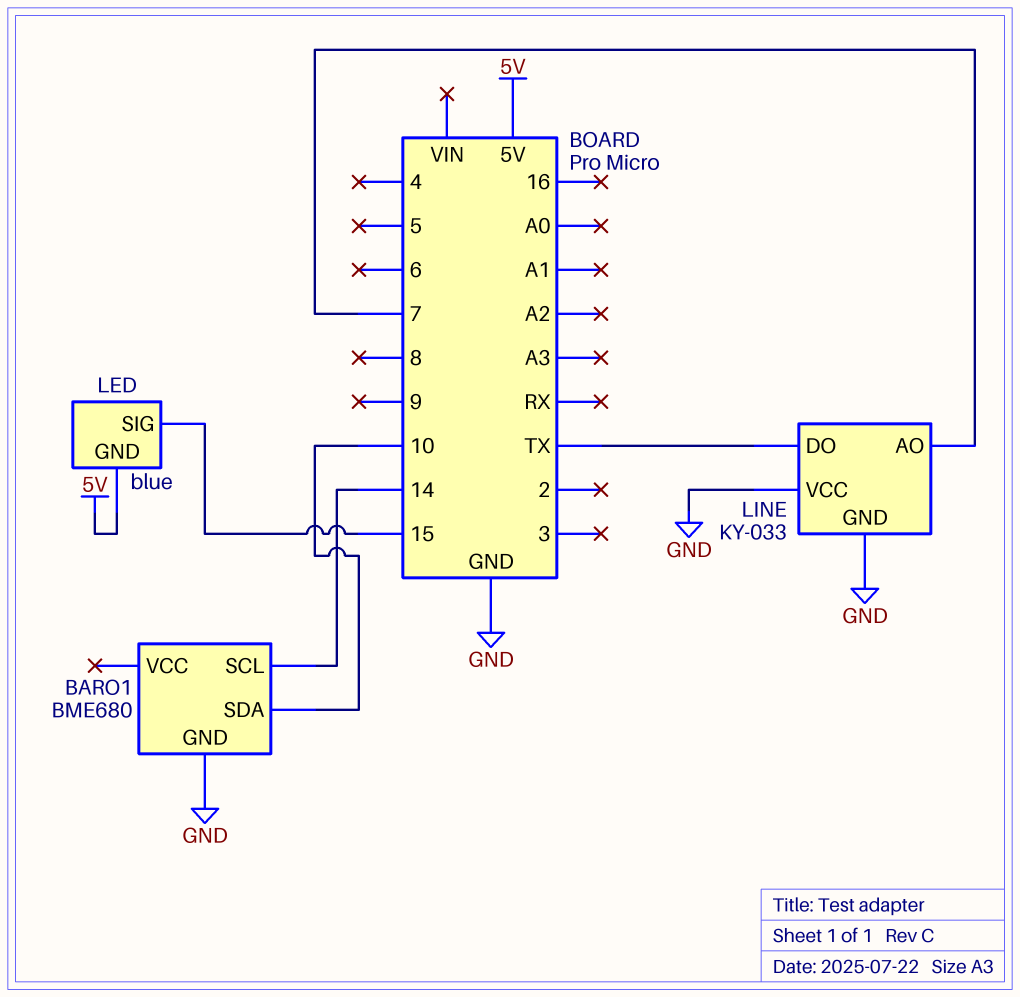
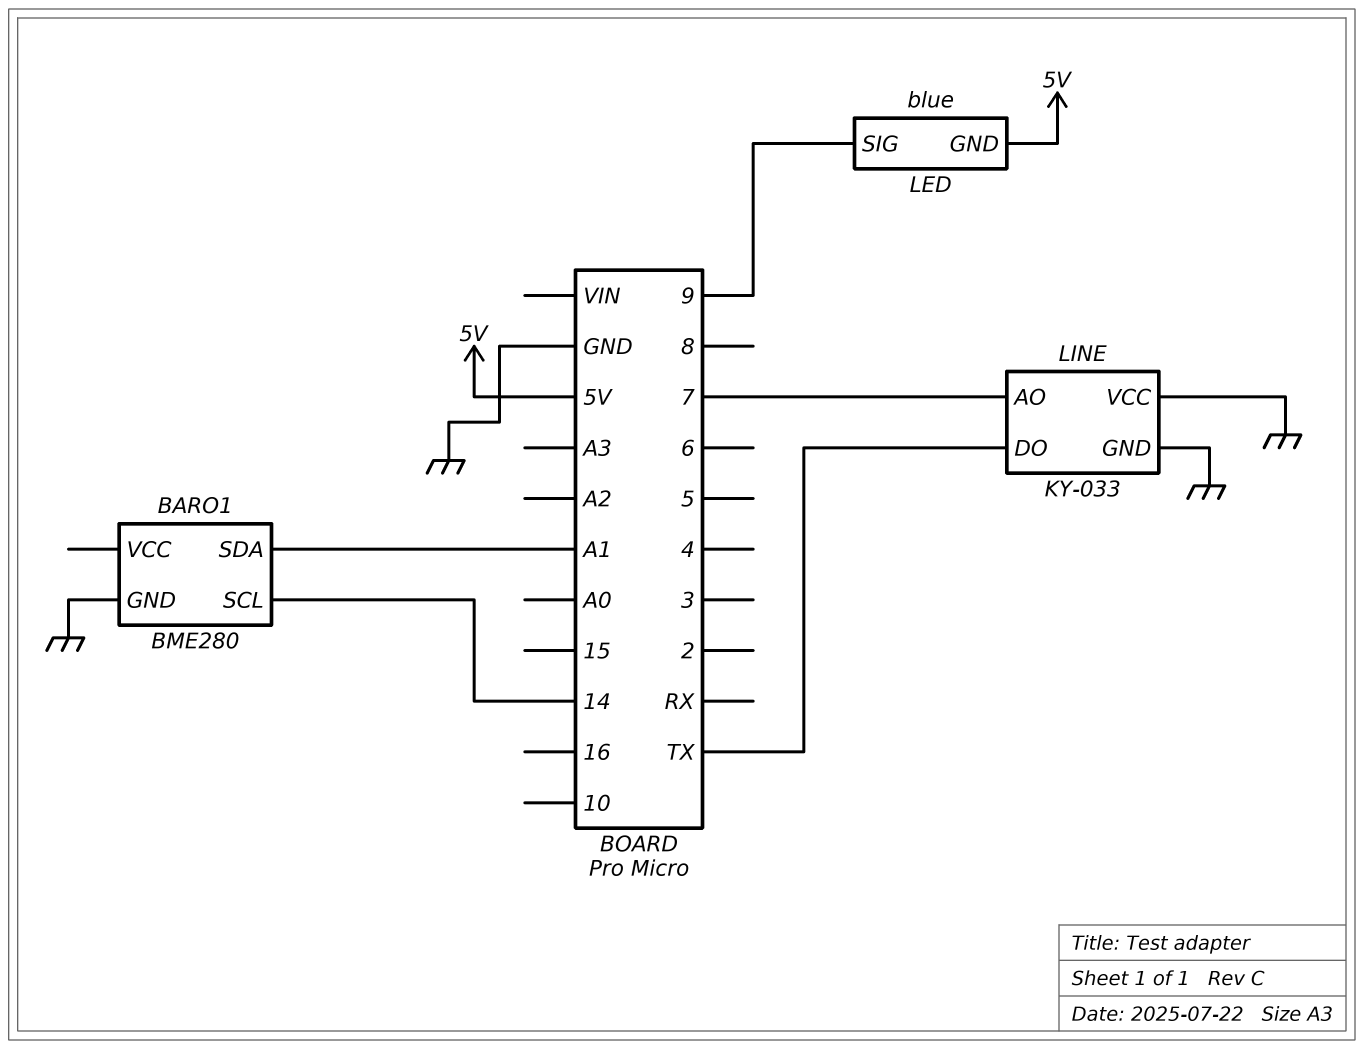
BARO1: BME680 -> BME280
BARO1 pin SDA: 10 -> A1
LED pin SIG: 15 -> 9

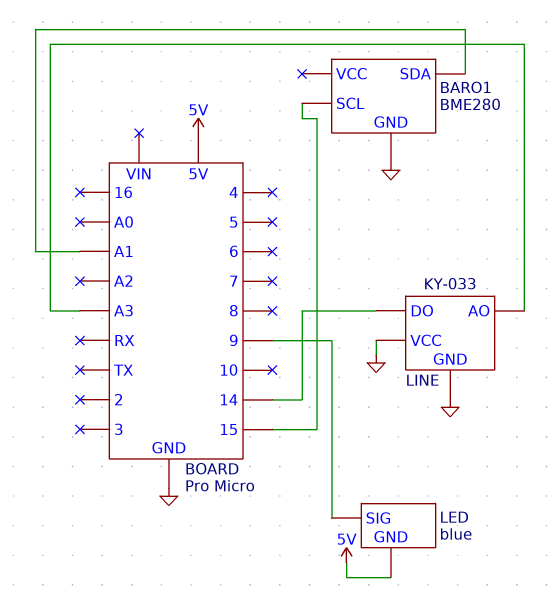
BARO1 pin SCL: 14 -> 15
LINE pin AO: 7 -> A3
LINE pin DO: TX -> 14

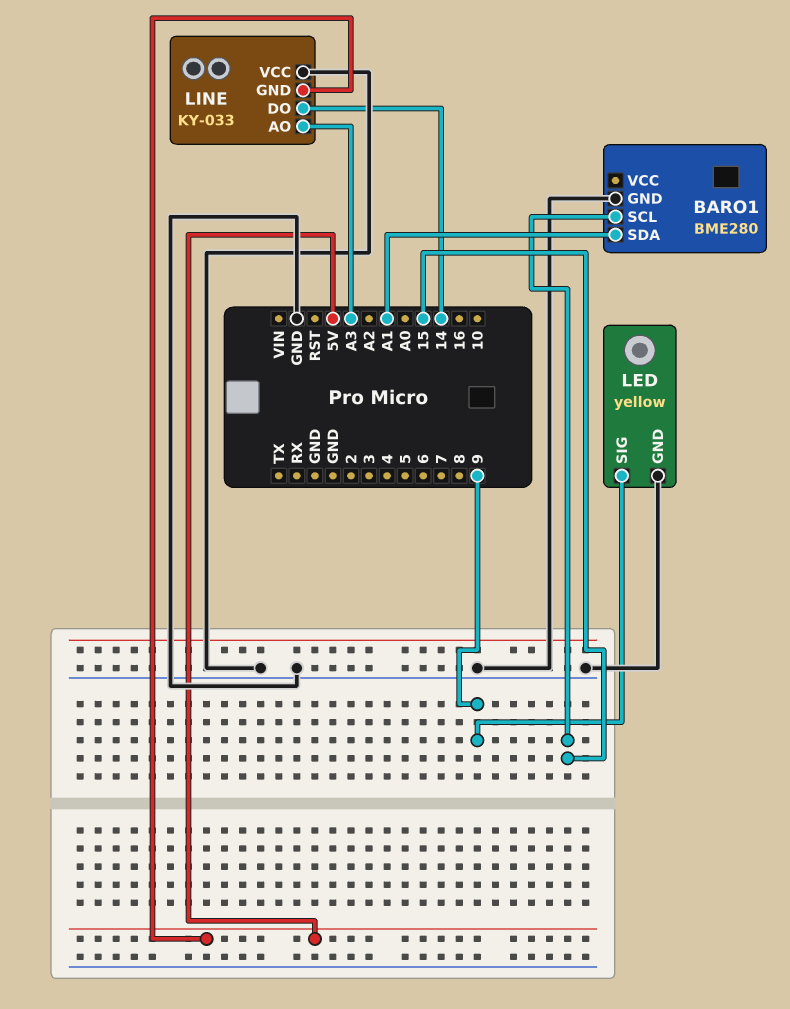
LED: blue -> yellow
LED pin GND: 5V -> GND
LINE pin GND: GND -> 5V

